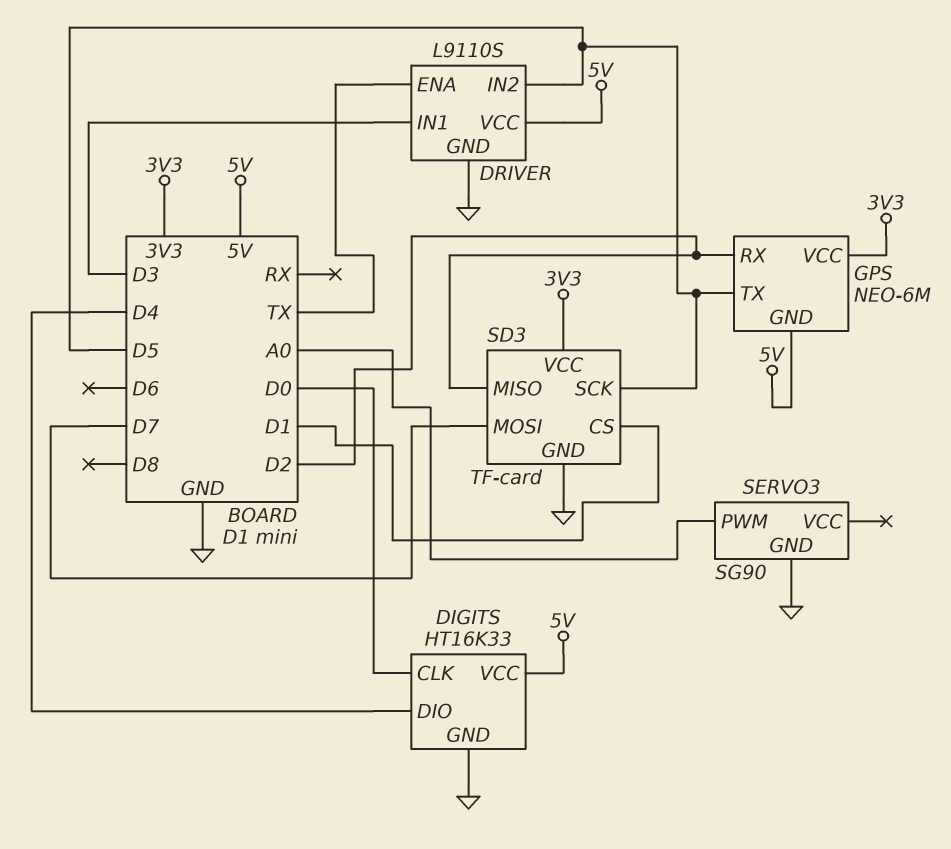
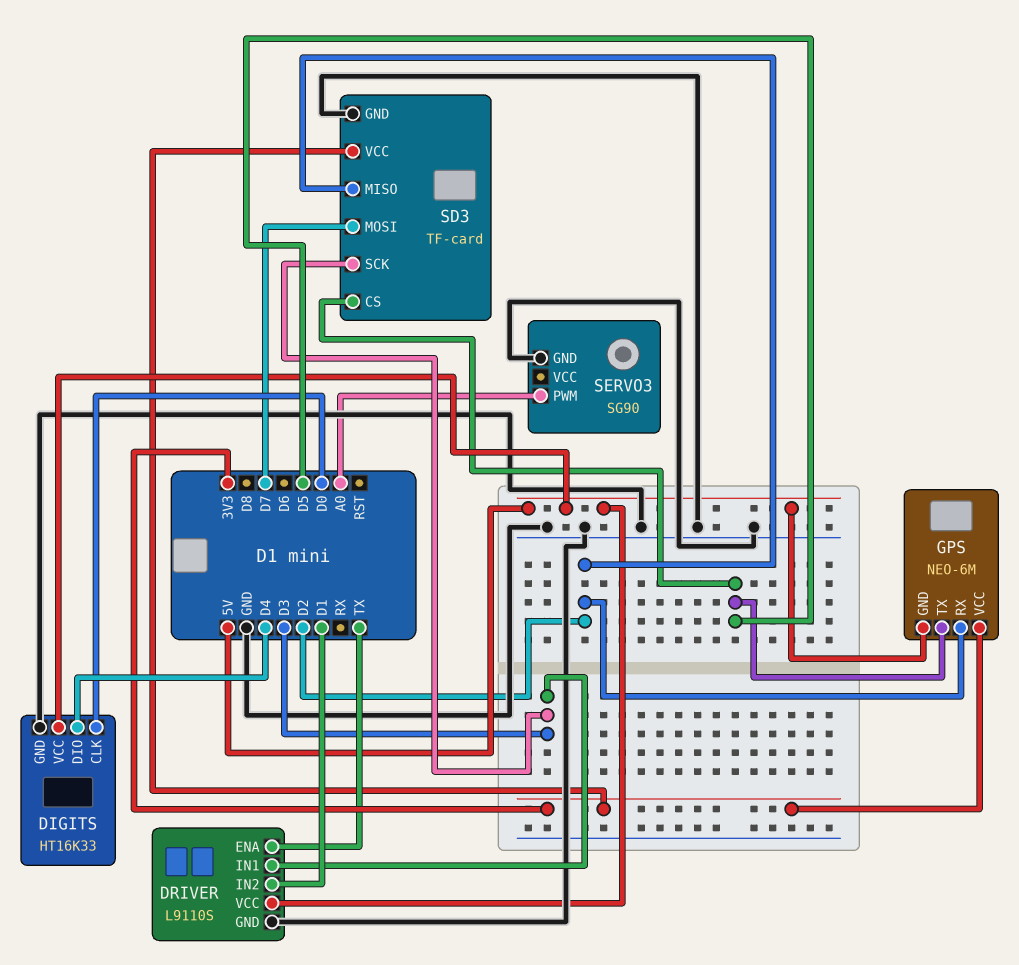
DRIVER pin IN2: D5 -> D1
SD3 pin CS: D1 -> D5
SD3 pin SCK: D5 -> D3

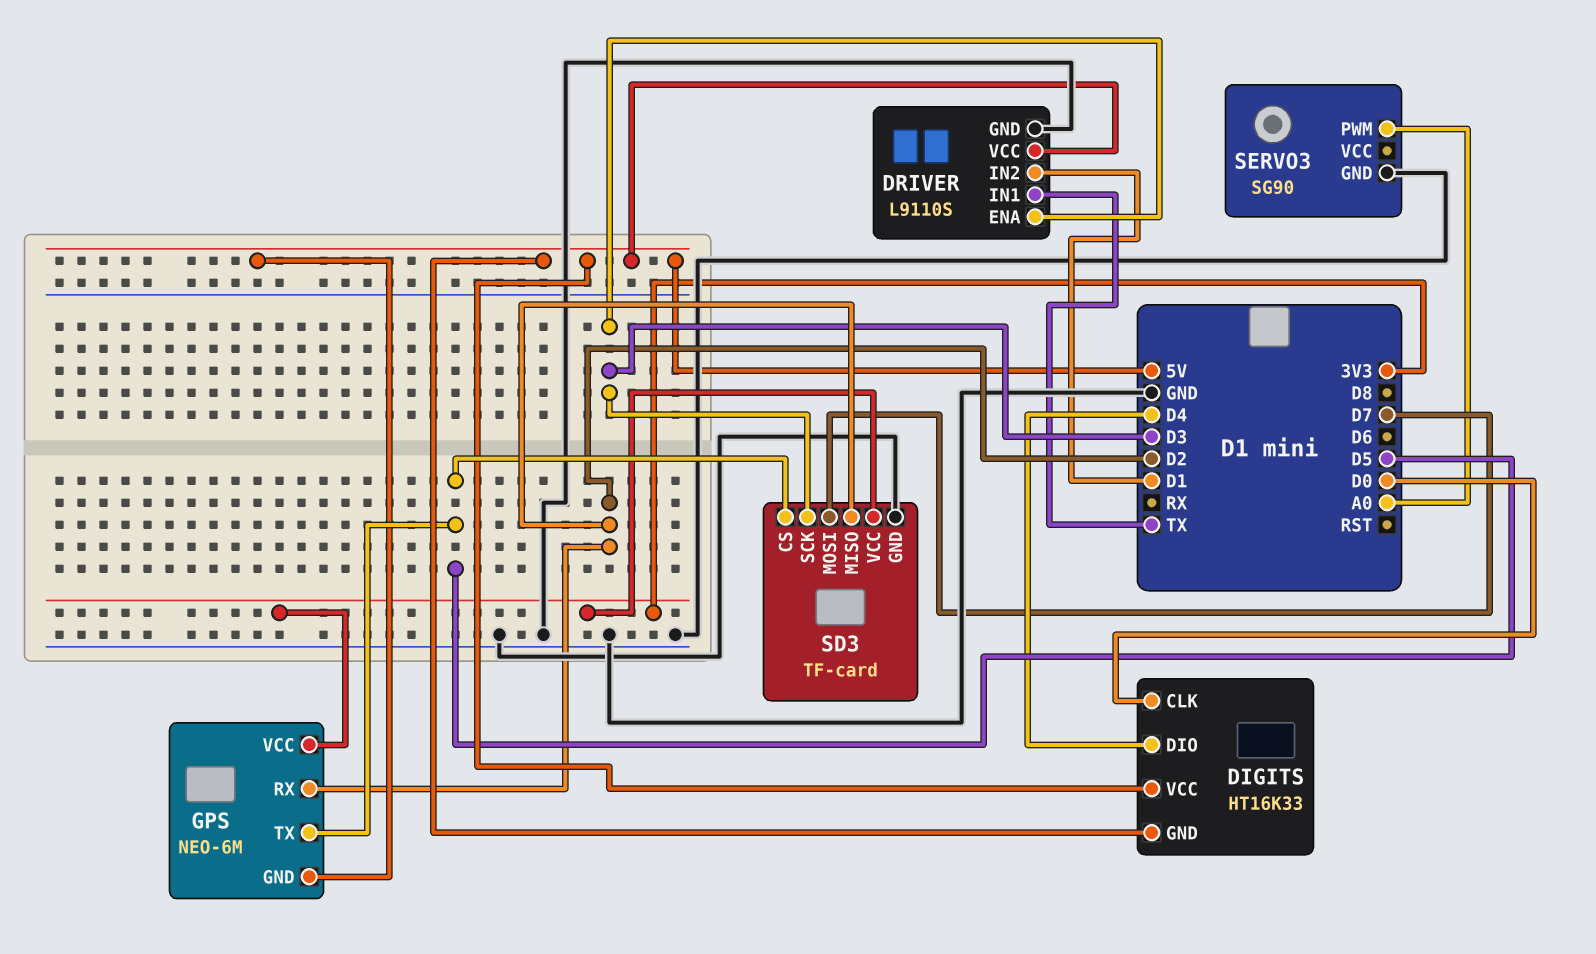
DIGITS pin GND: GND -> 5V
DRIVER pin ENA: TX -> D3
DRIVER pin IN1: D3 -> TX

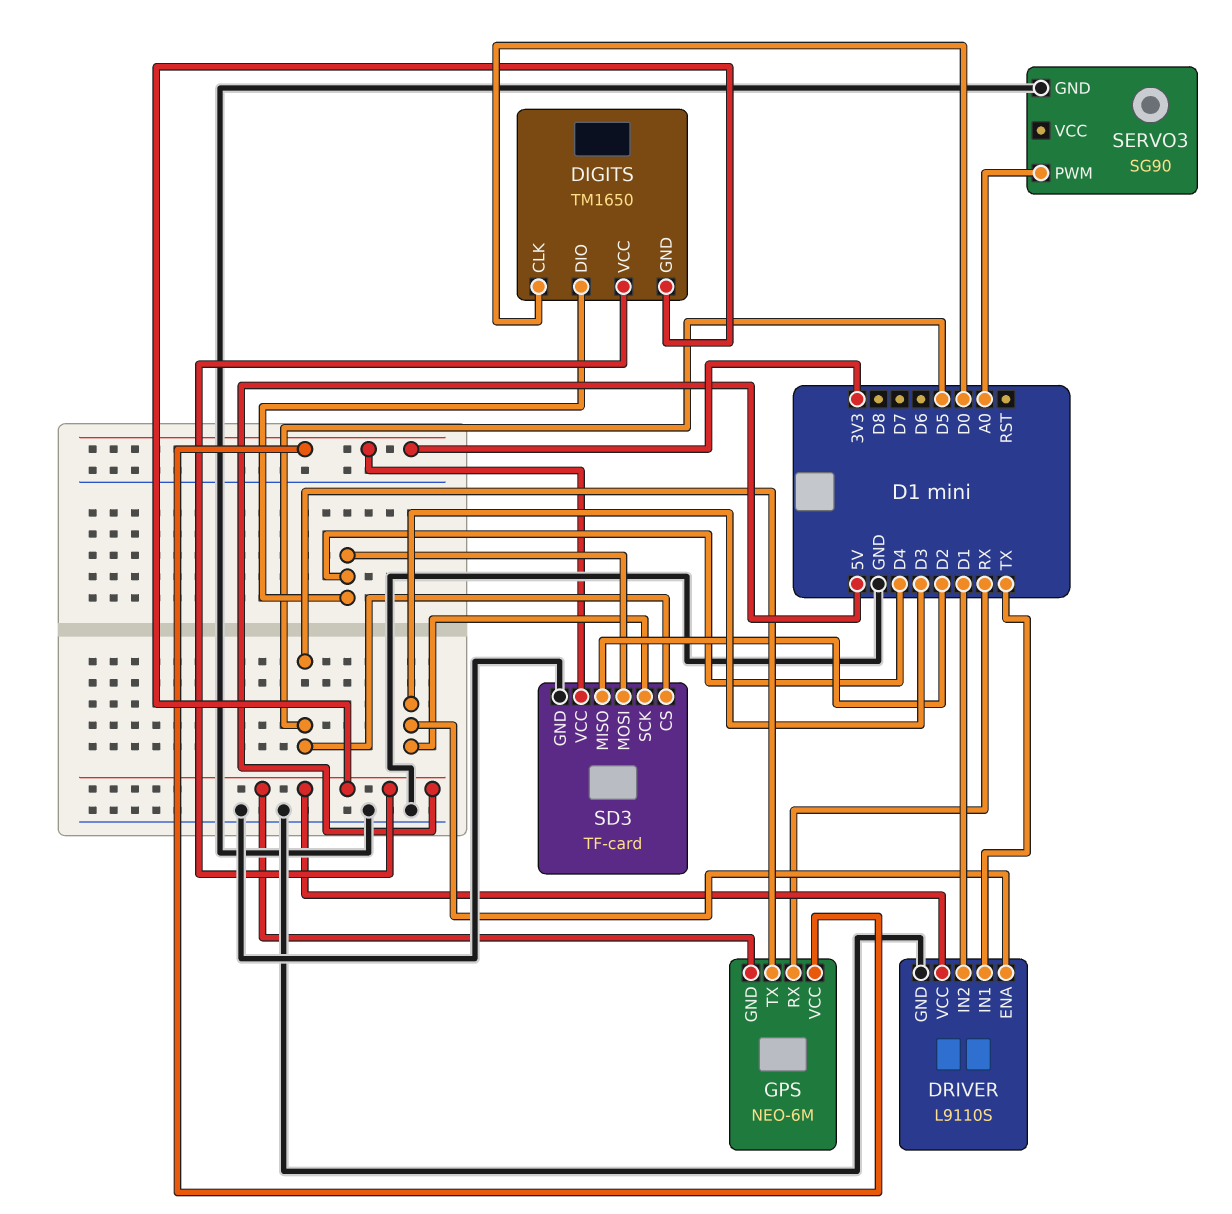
DIGITS: HT16K33 -> TM1650
GPS pin RX: D2 -> RX
SD3 pin MOSI: D7 -> D4

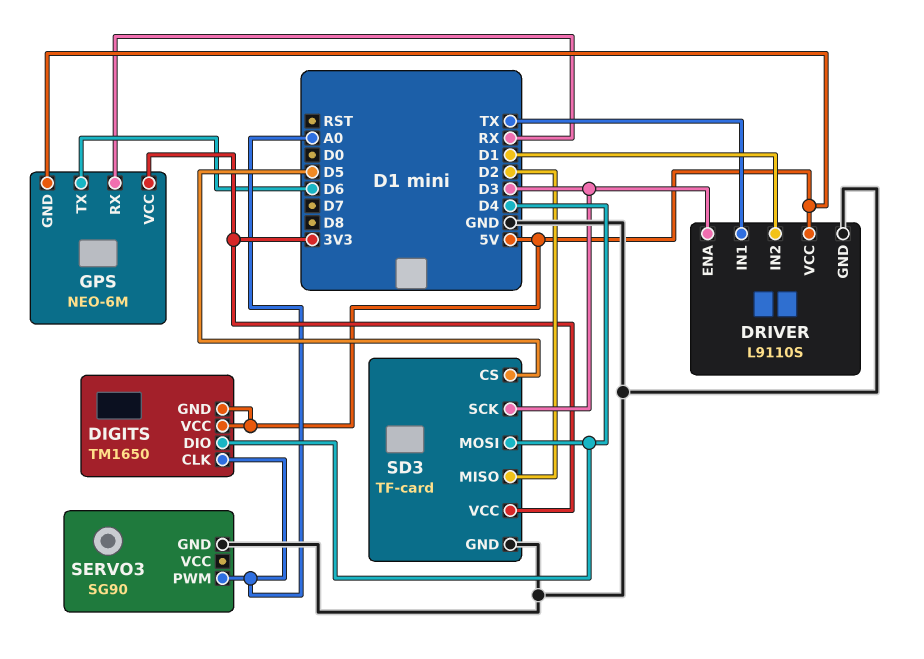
DIGITS pin CLK: D0 -> A0
GPS pin TX: D5 -> D6

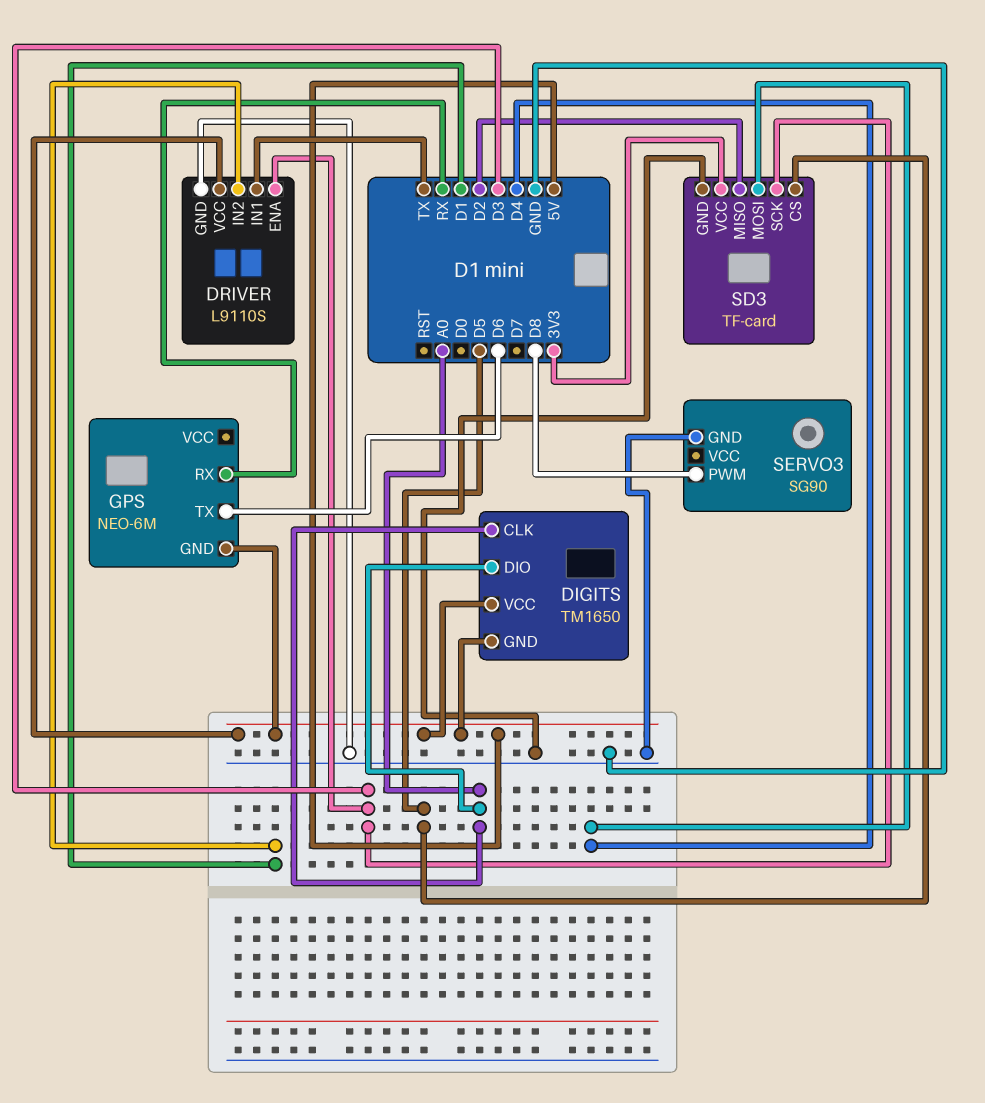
DIGITS pin DIO: D4 -> A0
GPS pin VCC: 3V3 -> none
SERVO3 pin PWM: A0 -> D8

